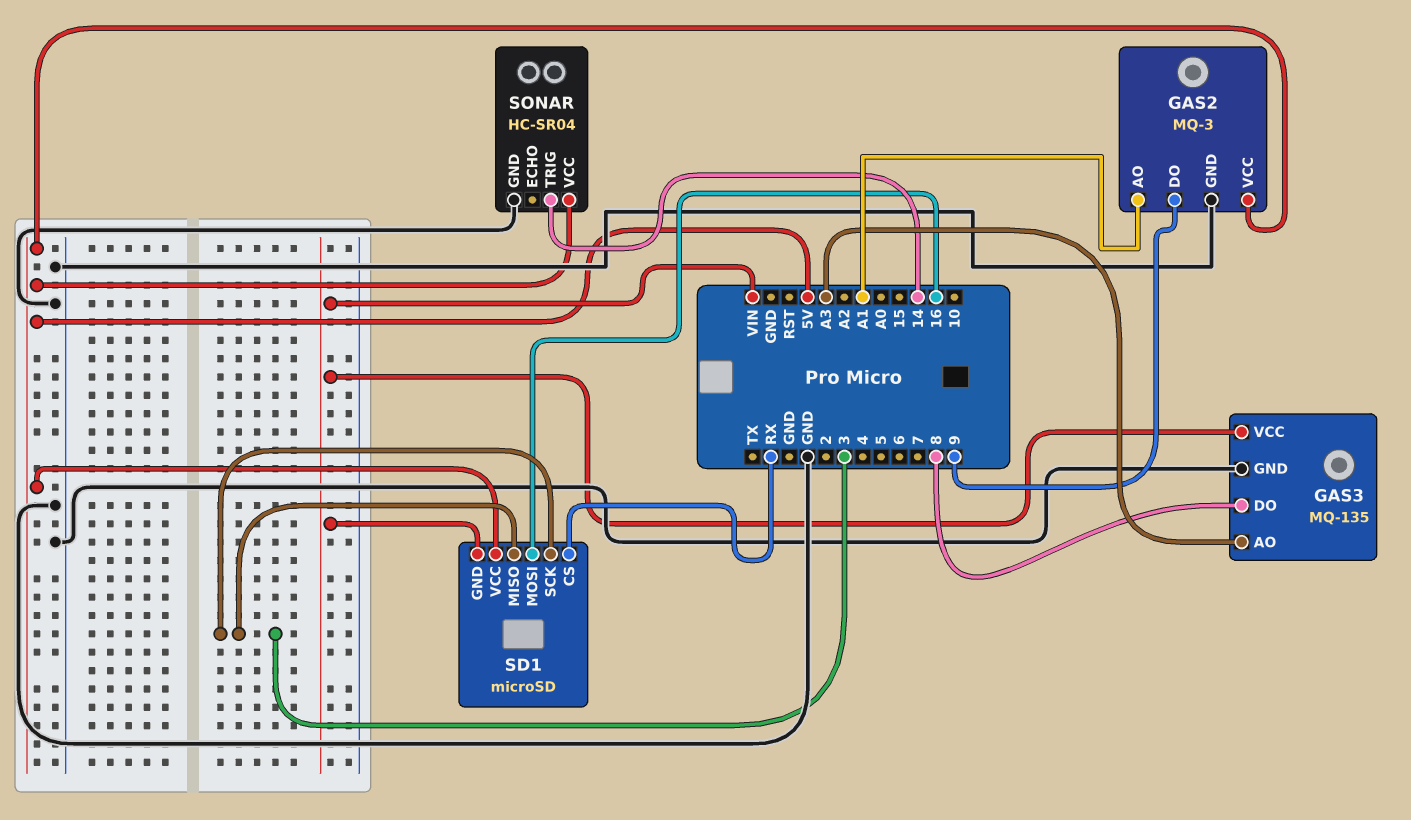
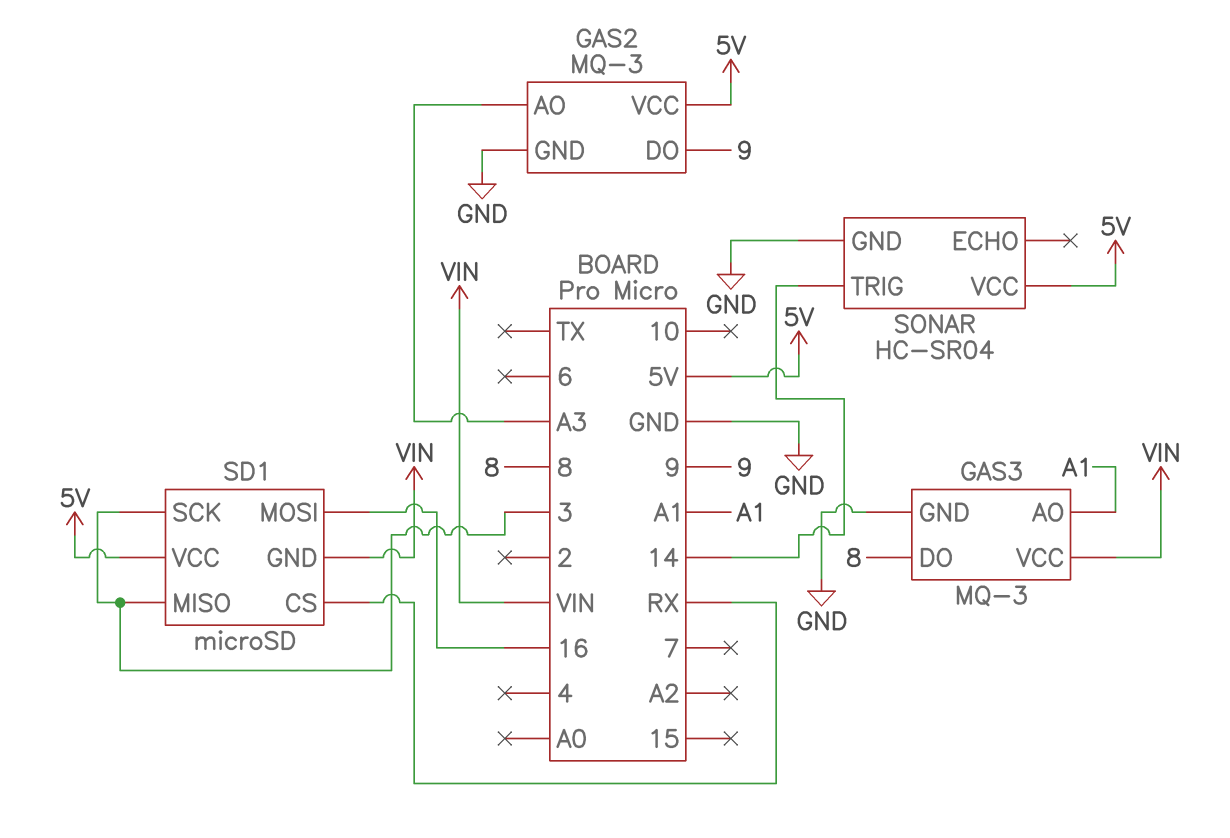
GAS2 pin AO: A1 -> A3
GAS3: MQ-135 -> MQ-3
GAS3 pin AO: A3 -> A1

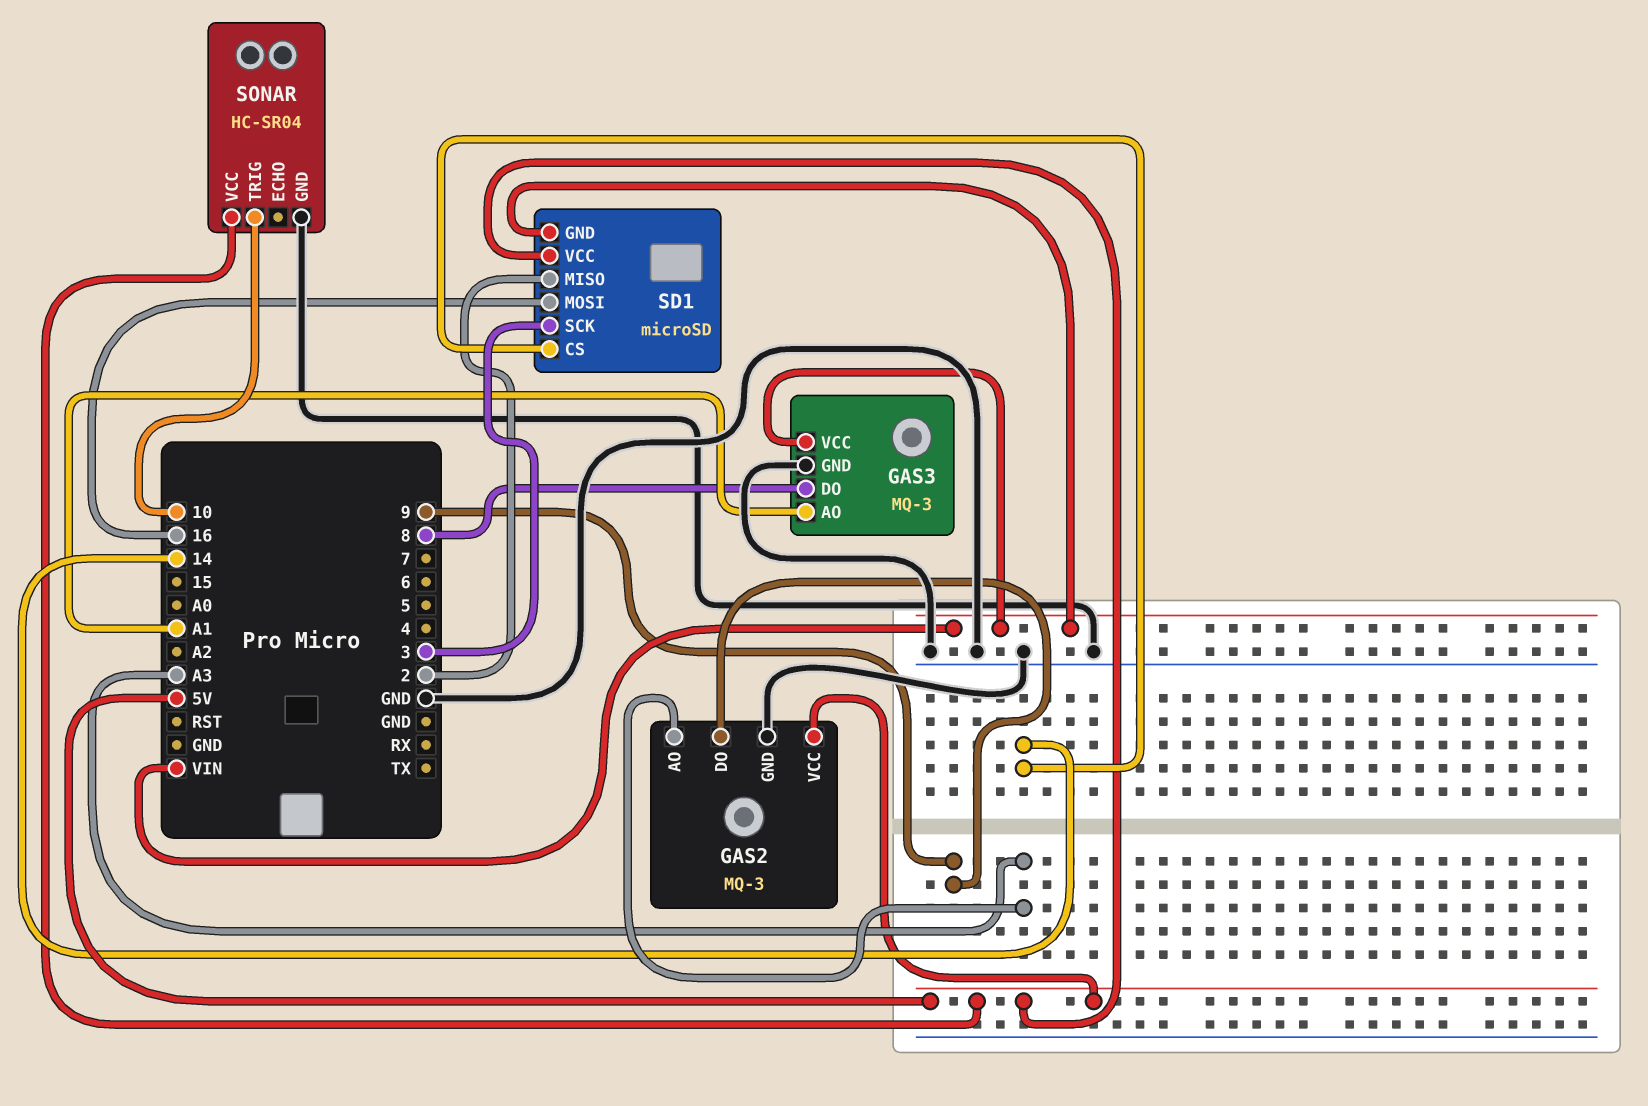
SD1 pin CS: RX -> 14
SD1 pin MISO: 3 -> 2
SONAR pin TRIG: 14 -> 10

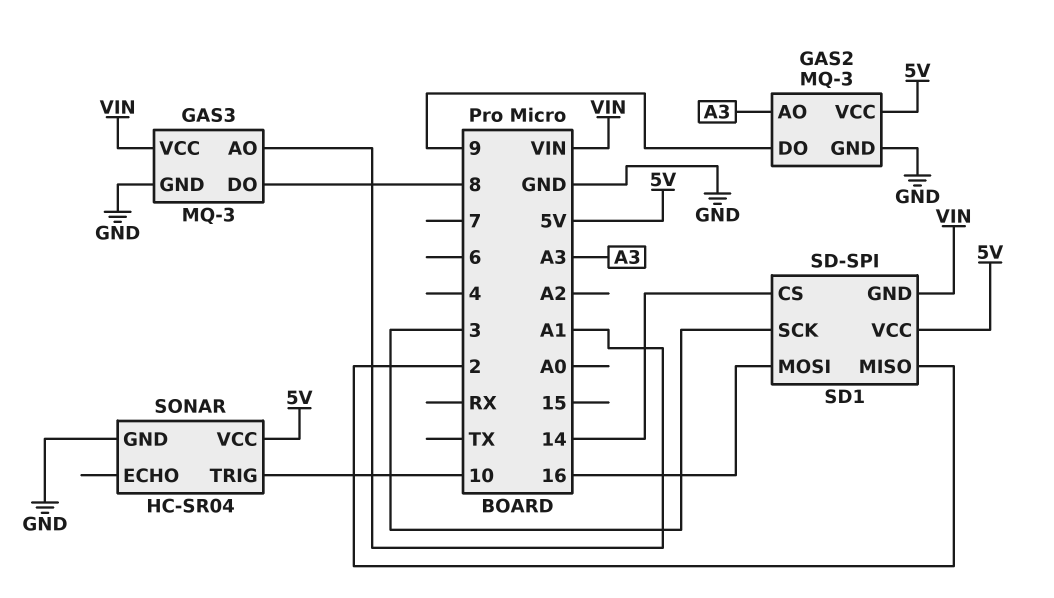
SD1: microSD -> SD-SPI

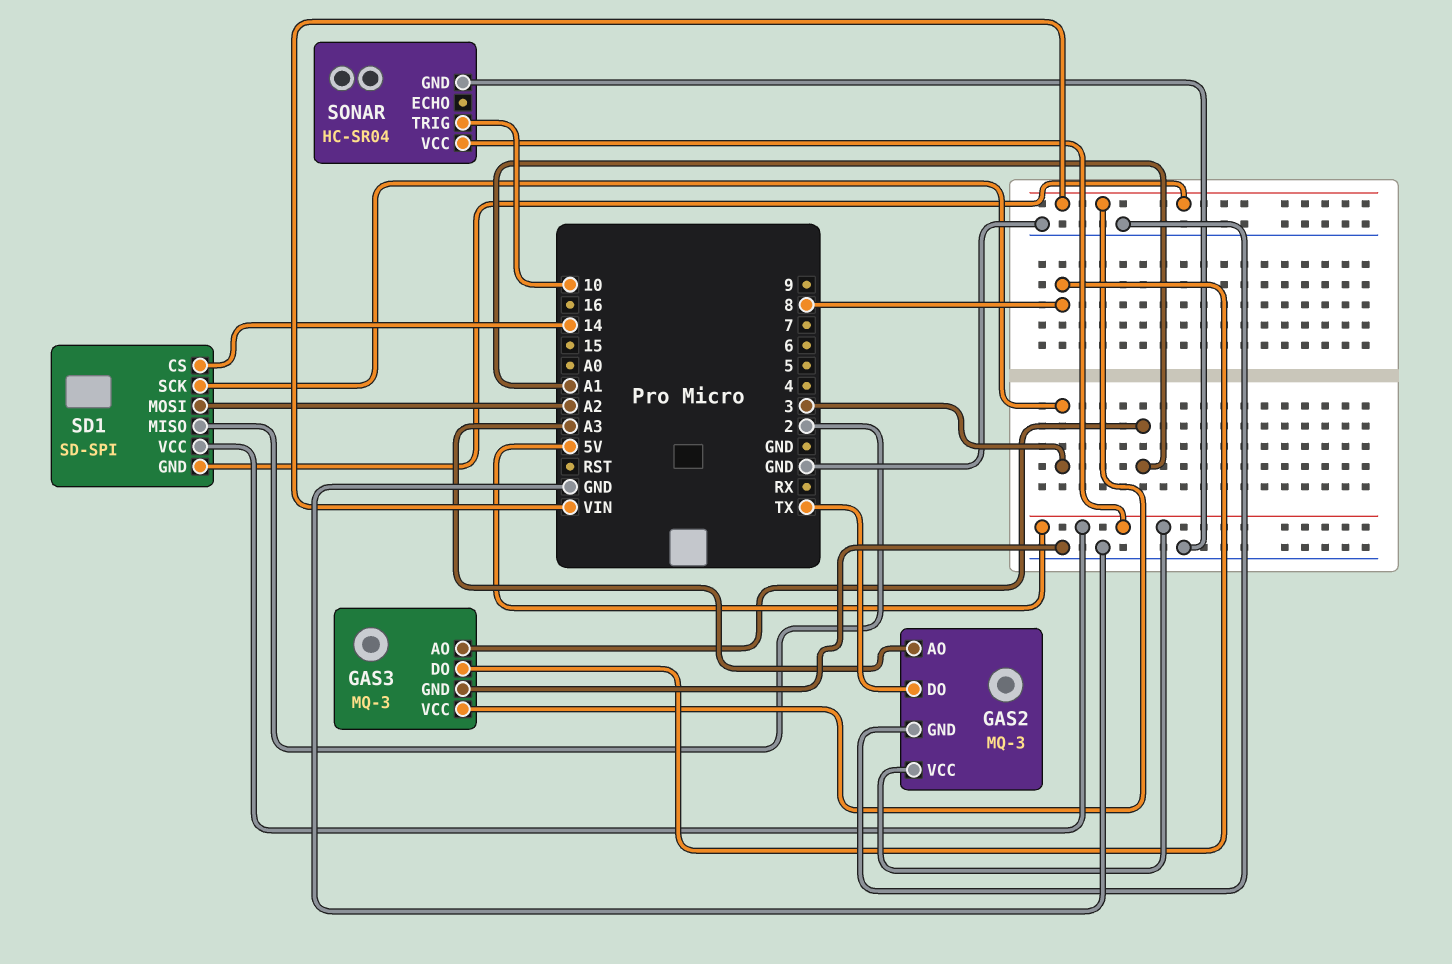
GAS2 pin DO: 9 -> TX
SD1 pin MOSI: 16 -> A2

